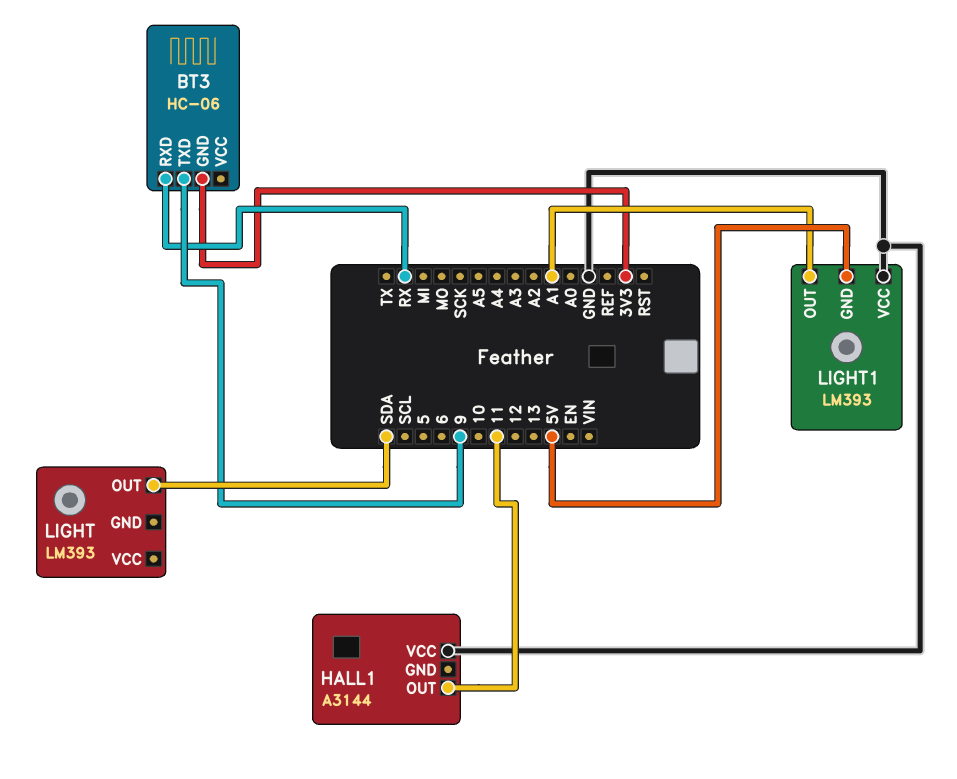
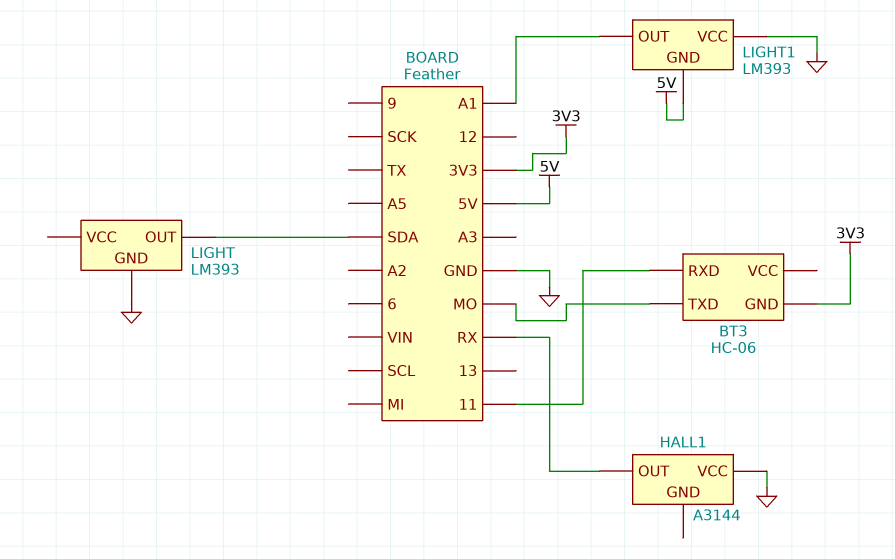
BT3 pin RXD: RX -> 11
BT3 pin TXD: 9 -> MO
HALL1 pin OUT: 11 -> RX
LIGHT pin GND: none -> GND

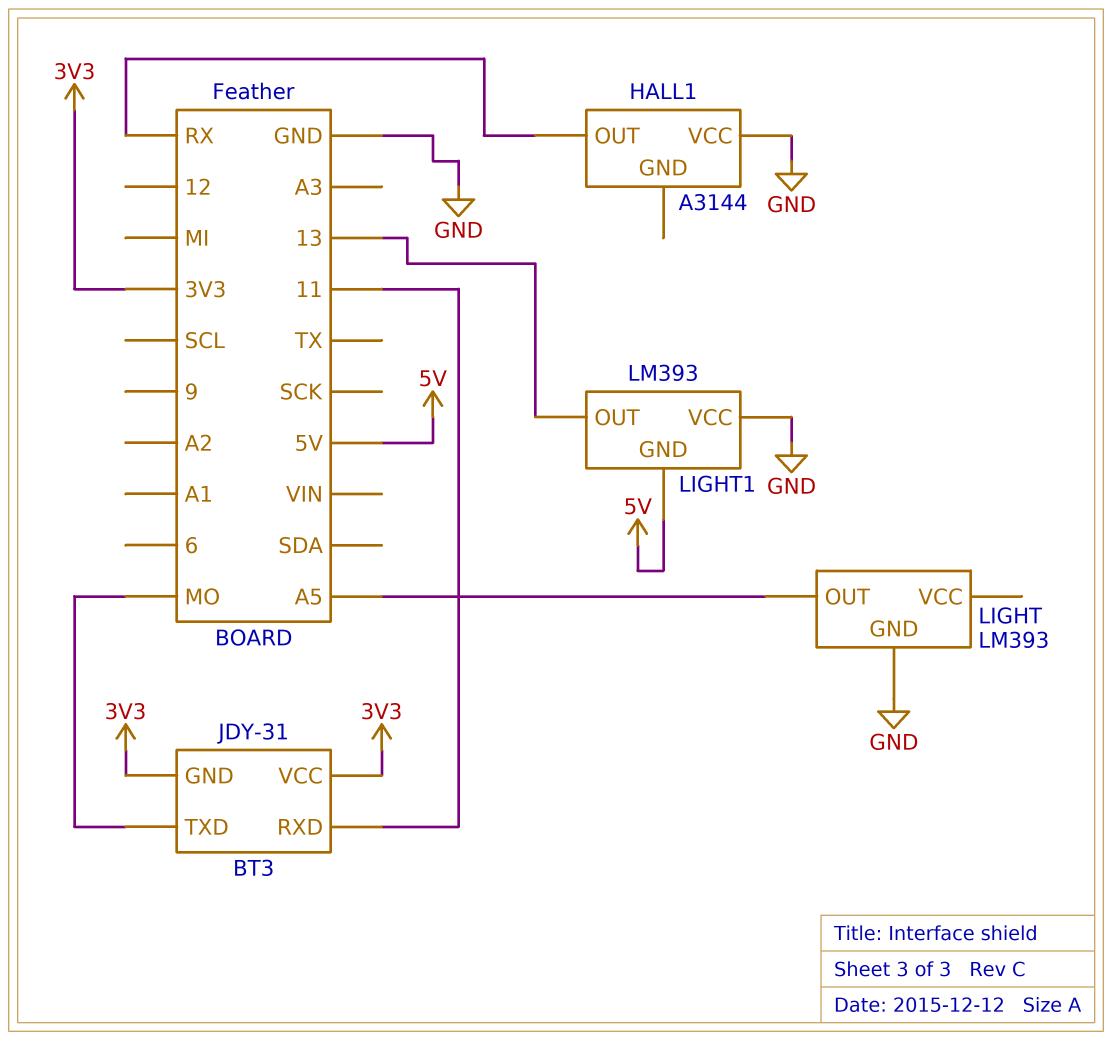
BT3: HC-06 -> JDY-31
BT3 pin VCC: none -> 3V3
LIGHT pin OUT: SDA -> A5
LIGHT1 pin OUT: A1 -> 13

